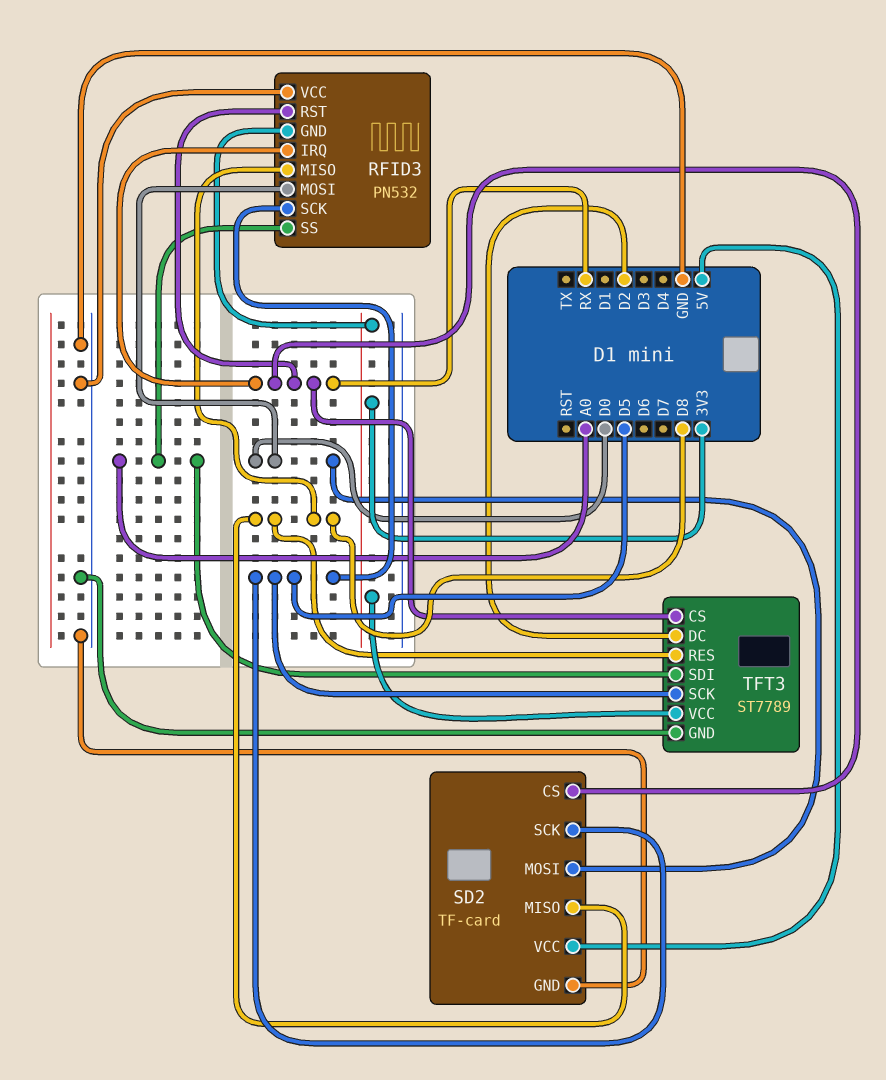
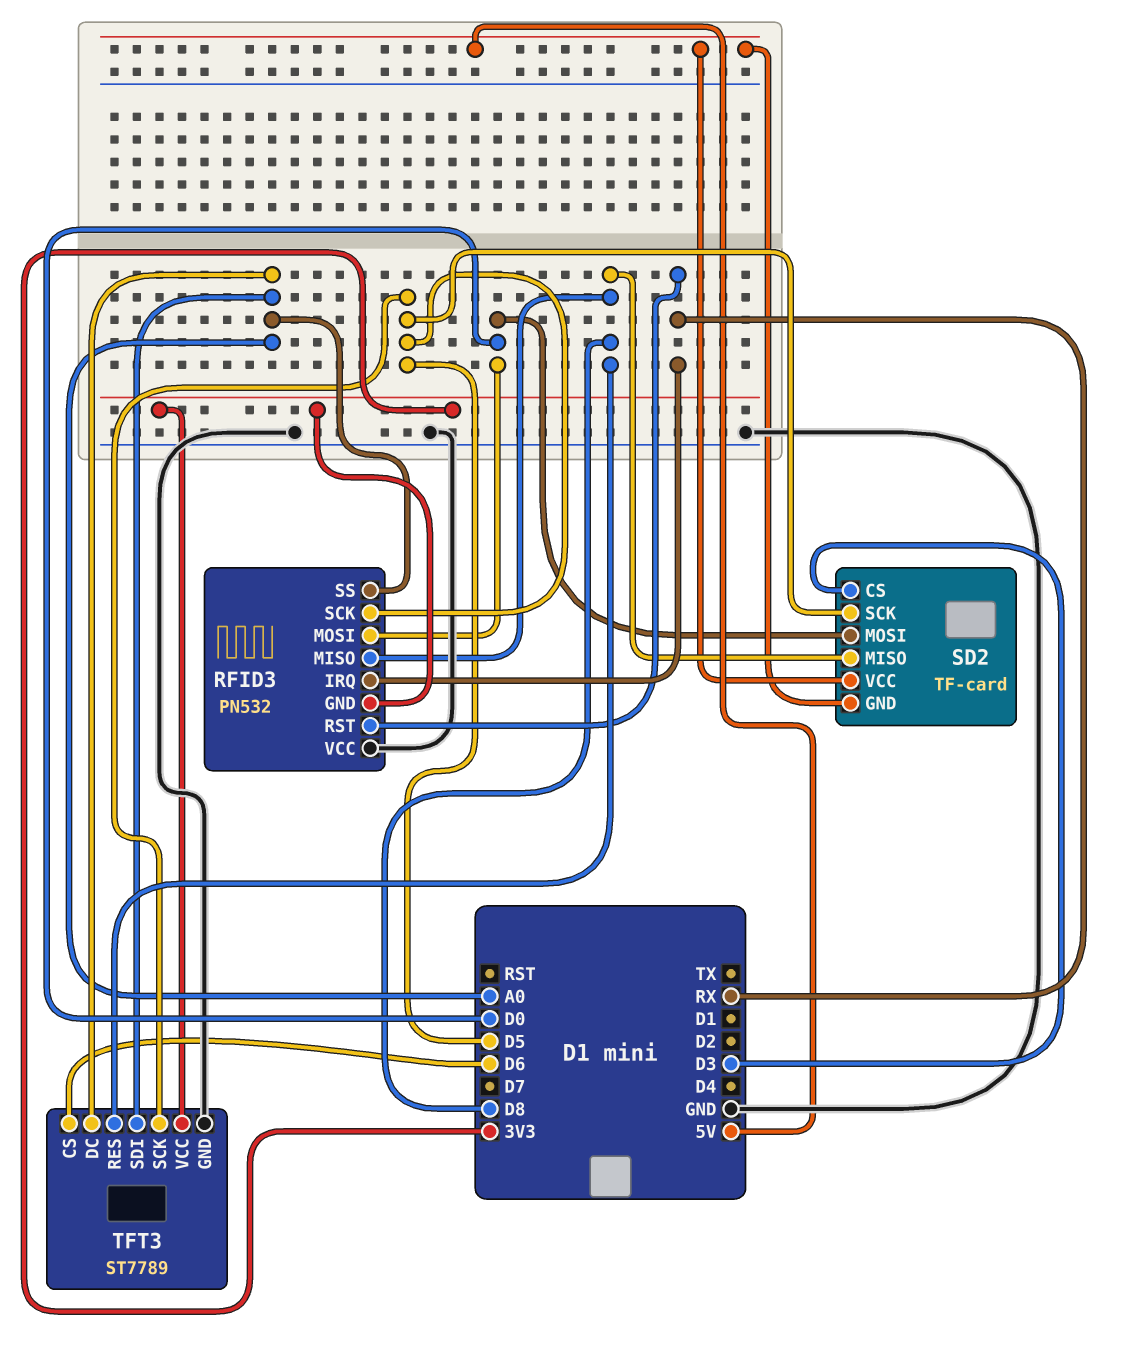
SD2 pin CS: RX -> D3
SD2 pin GND: GND -> 5V
TFT3 pin CS: RX -> D6
TFT3 pin DC: D2 -> A0

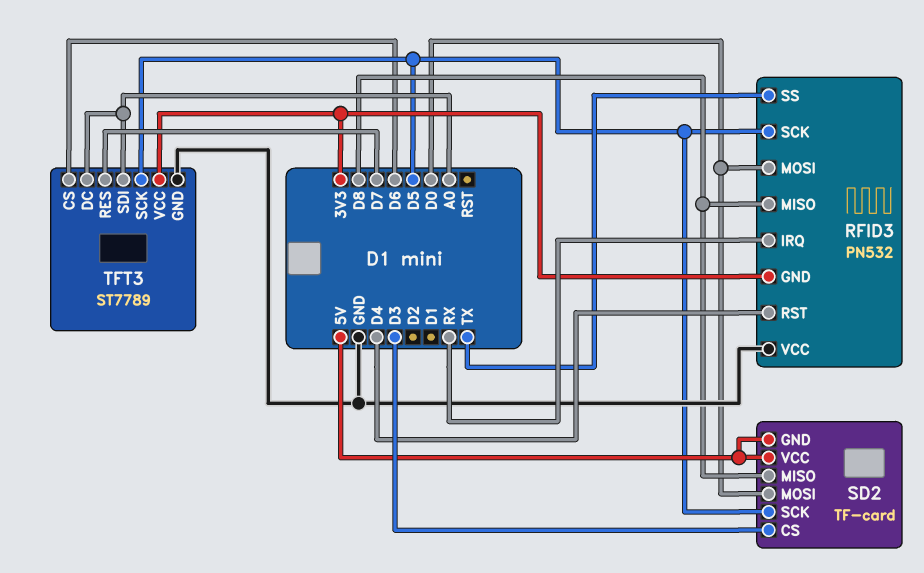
RFID3 pin RST: RX -> D4
RFID3 pin SS: A0 -> TX
TFT3 pin RES: D8 -> D7

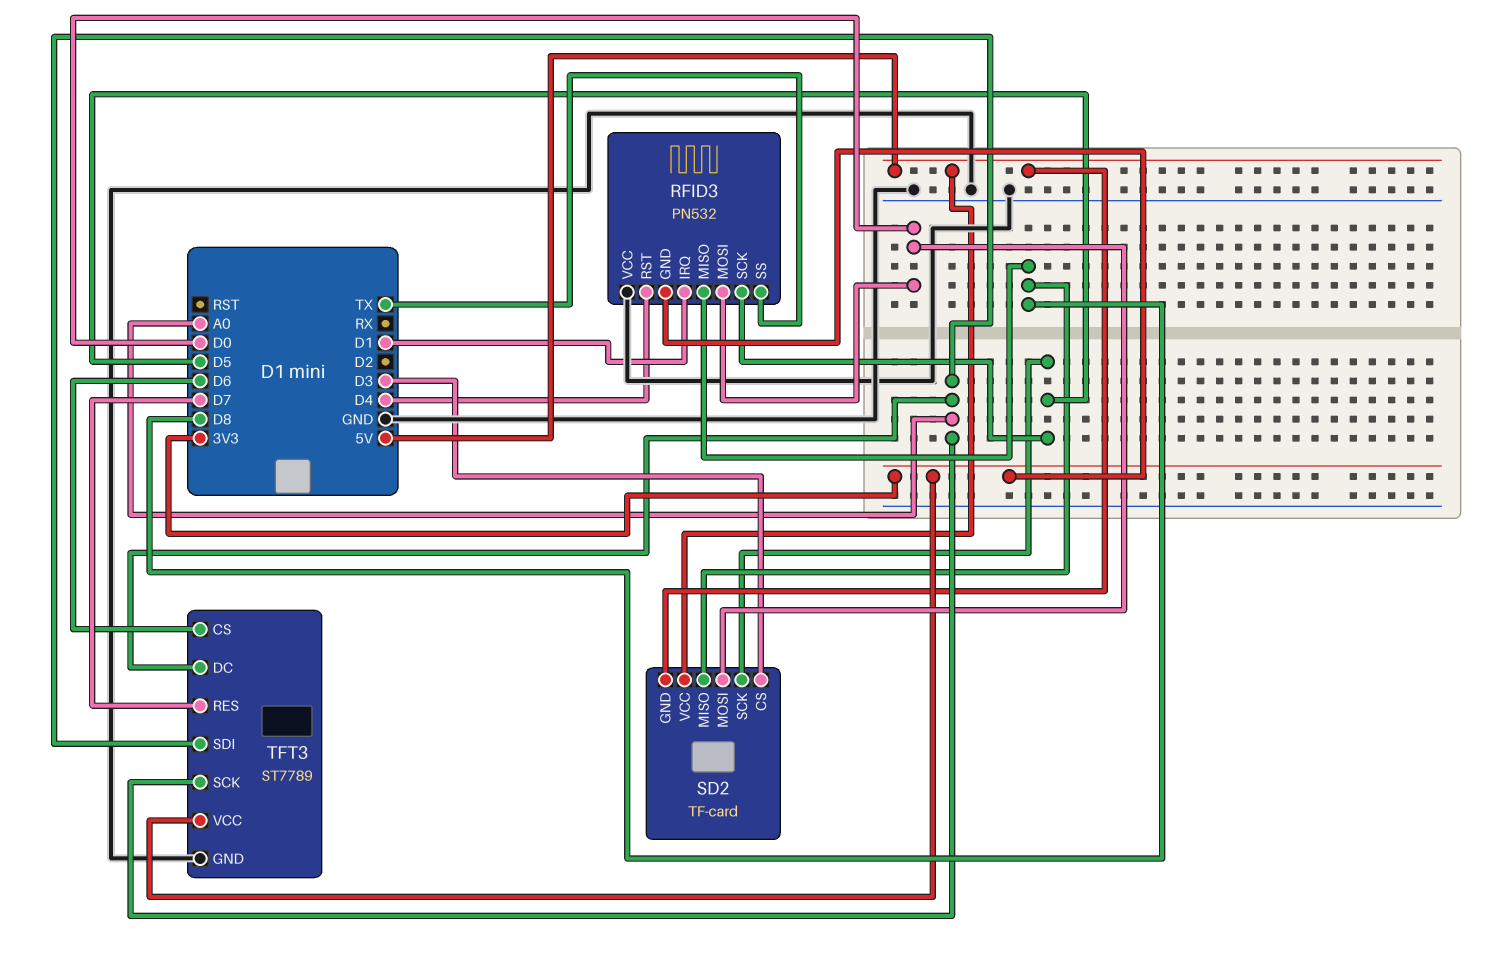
RFID3 pin IRQ: RX -> D1
TFT3 pin SCK: D5 -> A0

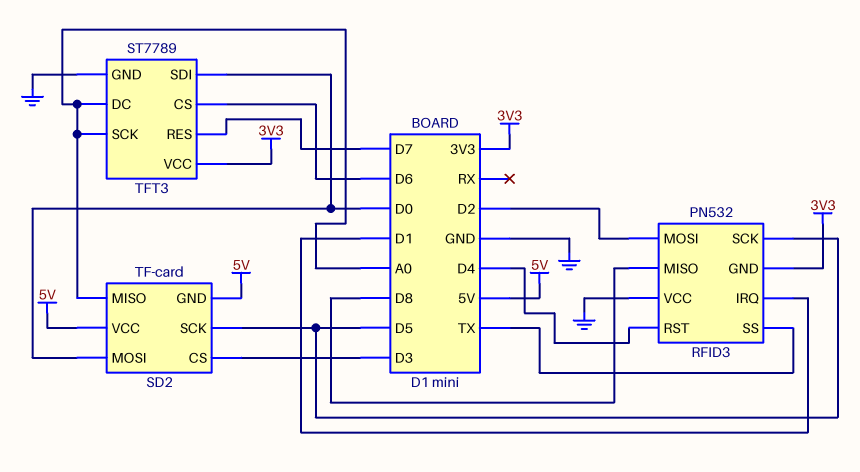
RFID3 pin MOSI: D0 -> D2
SD2 pin MISO: D8 -> A0
TFT3 pin SDI: A0 -> D0

